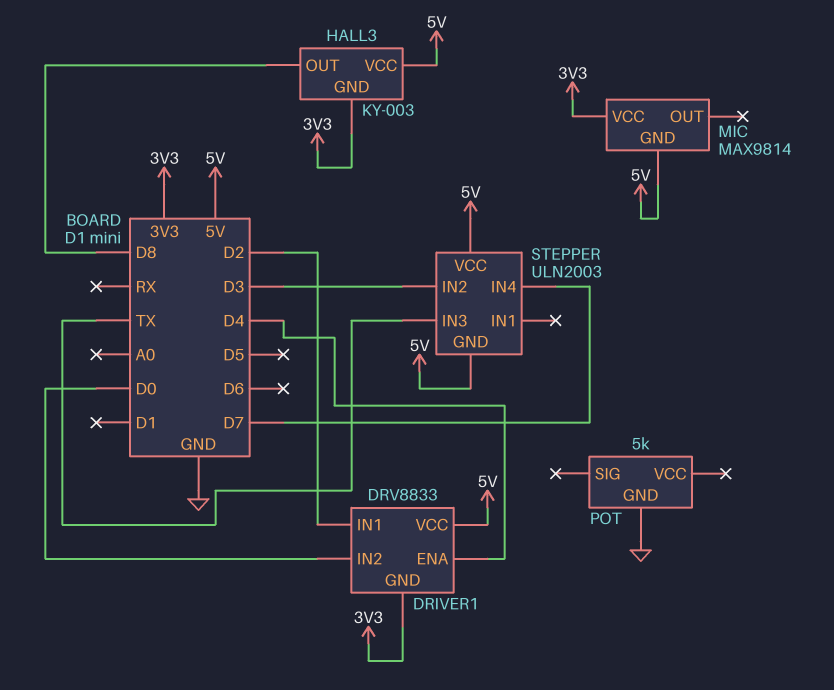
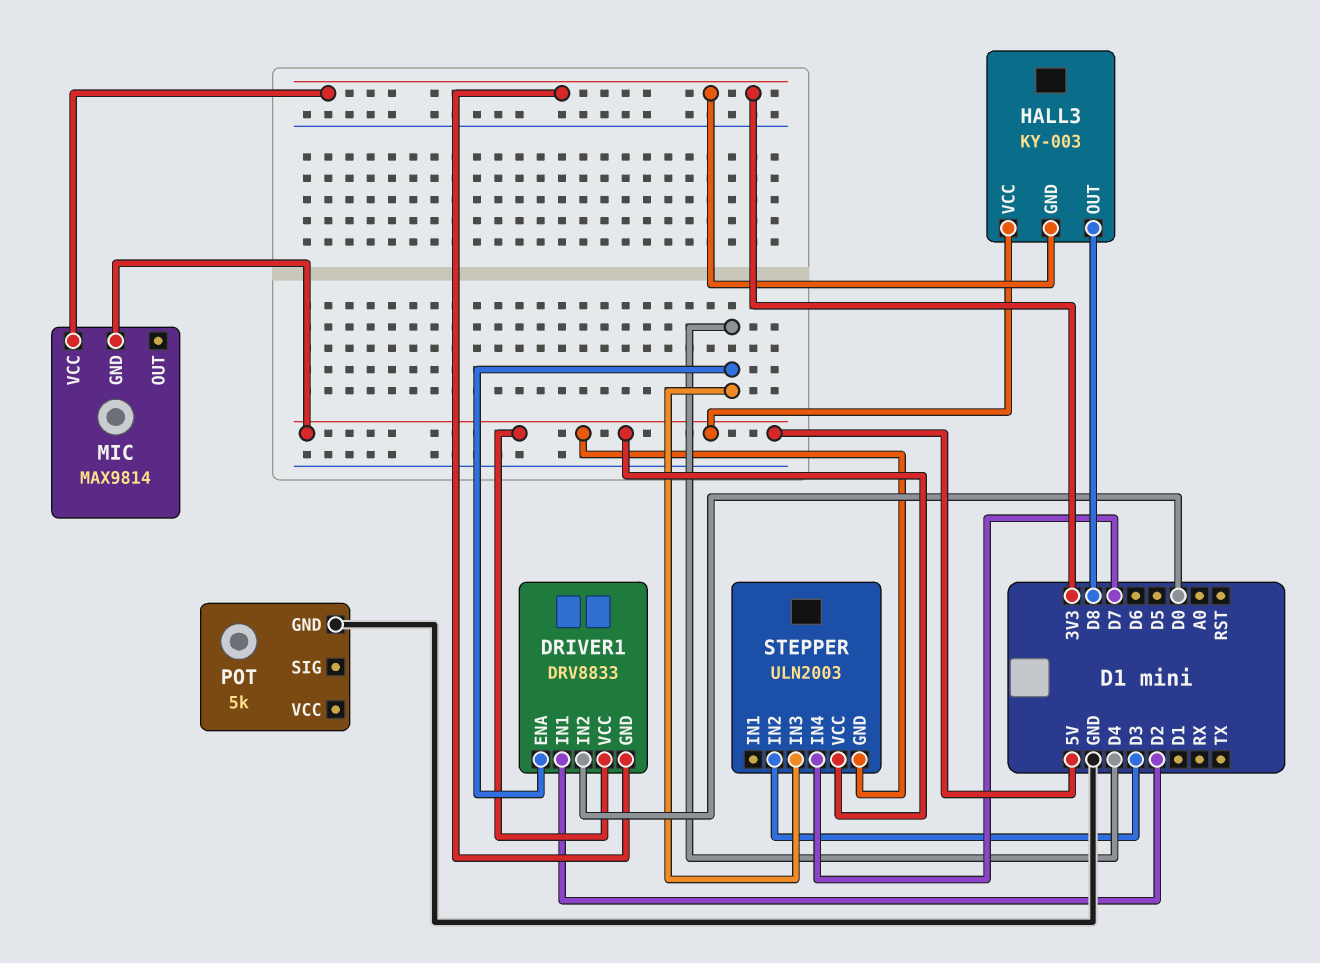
STEPPER pin IN3: TX -> D4

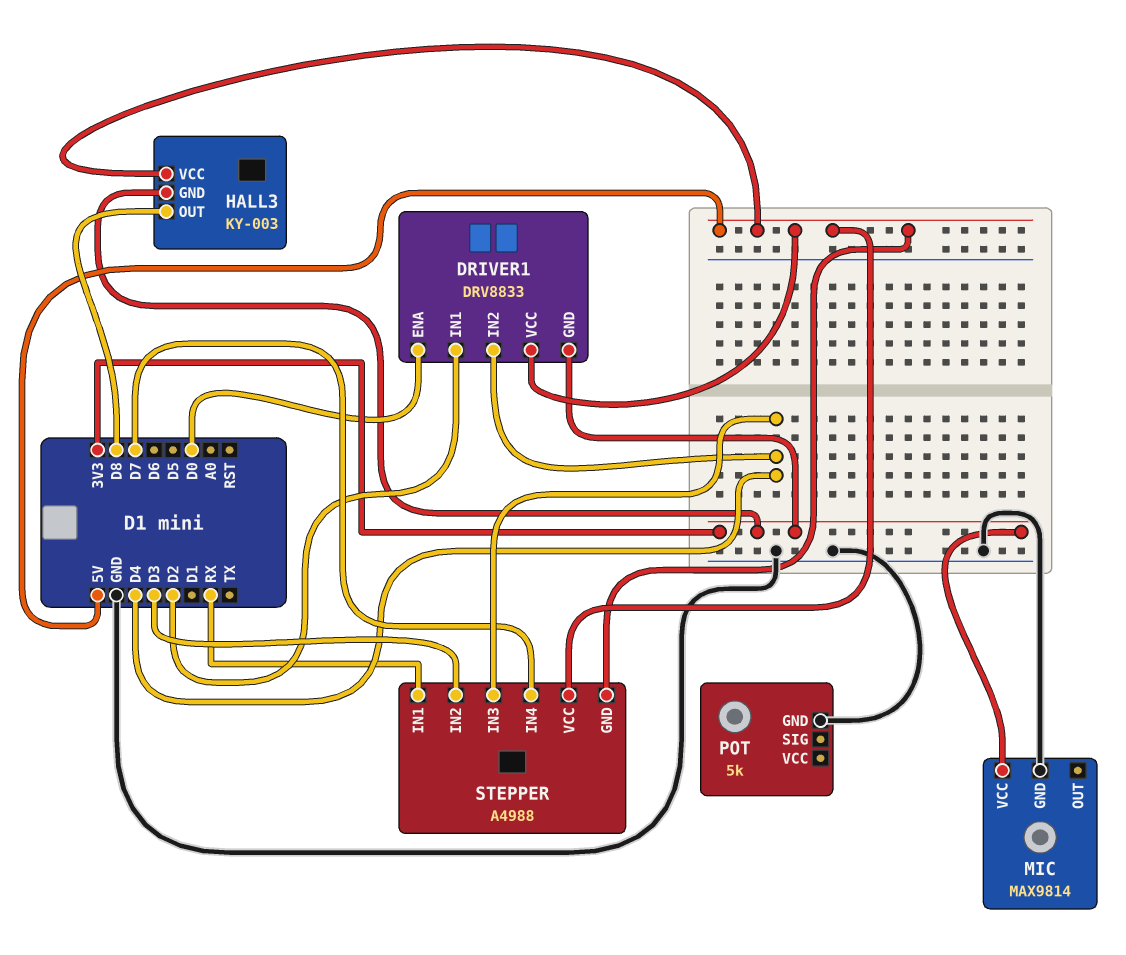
DRIVER1 pin ENA: D4 -> D0
DRIVER1 pin IN2: D0 -> D4
MIC pin GND: 5V -> GND
STEPPER: ULN2003 -> A4988
STEPPER pin IN1: none -> RX

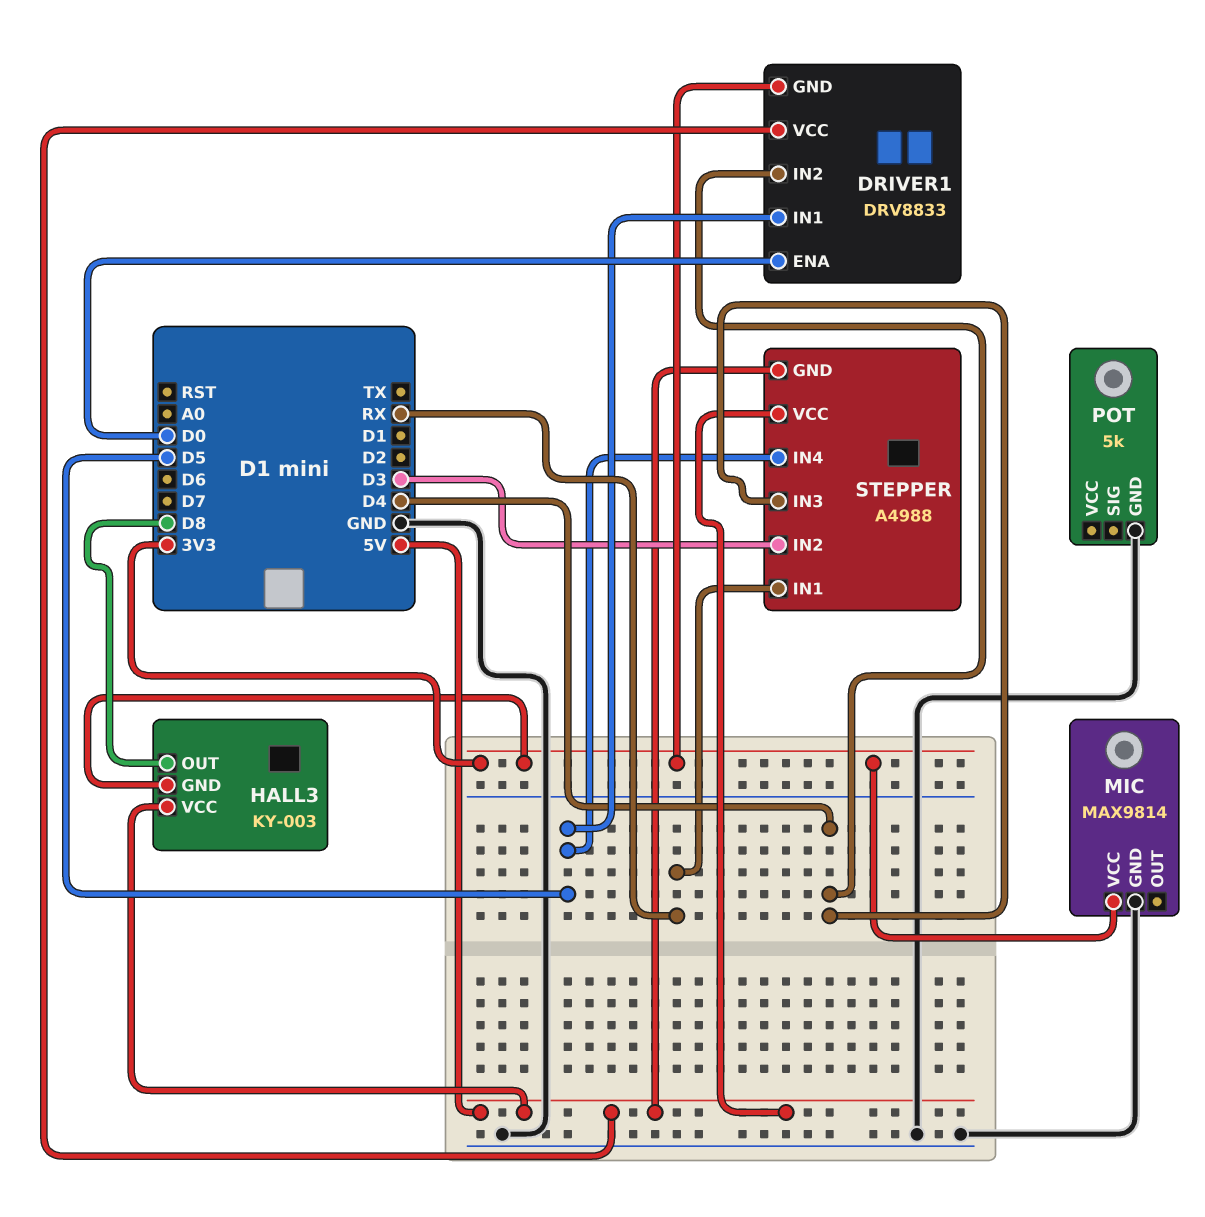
DRIVER1 pin IN1: D2 -> D5
STEPPER pin IN4: D7 -> D5

